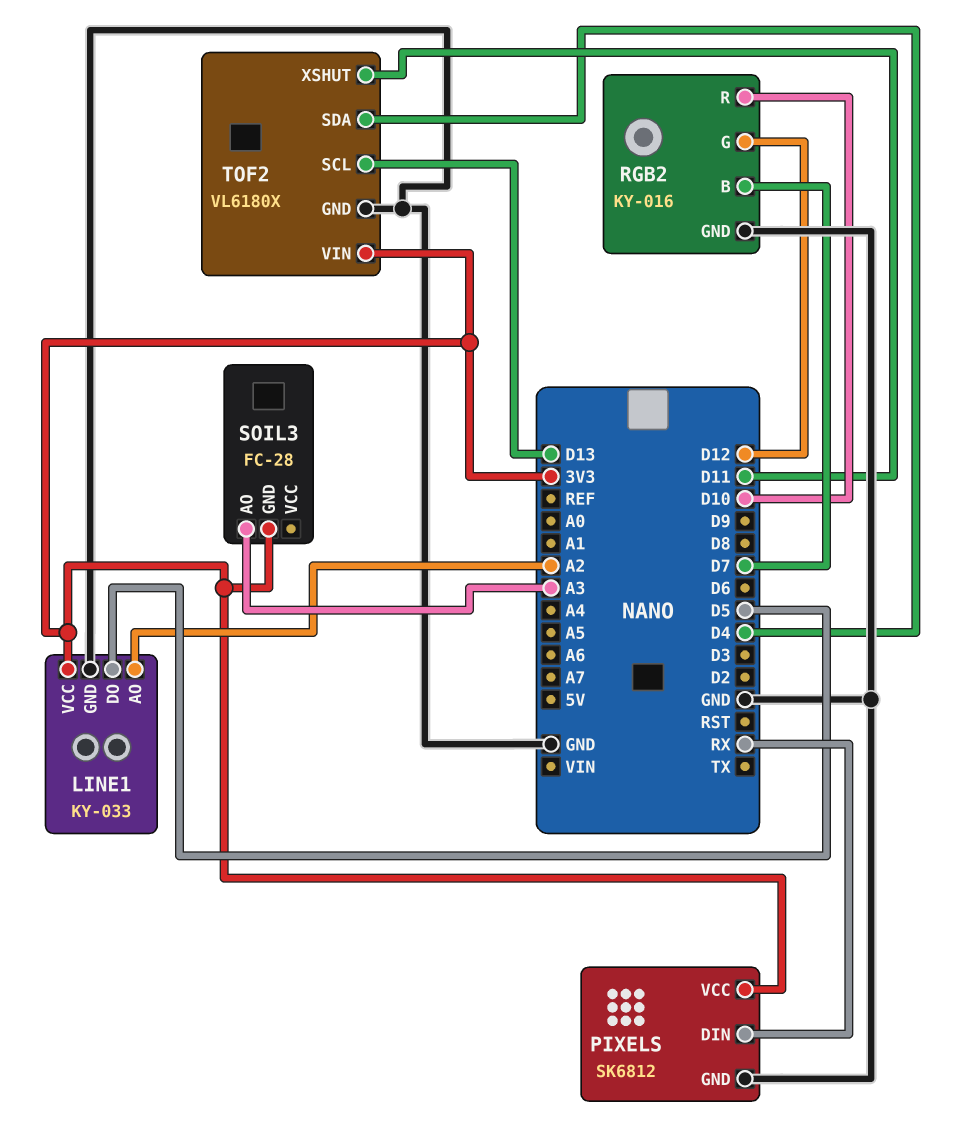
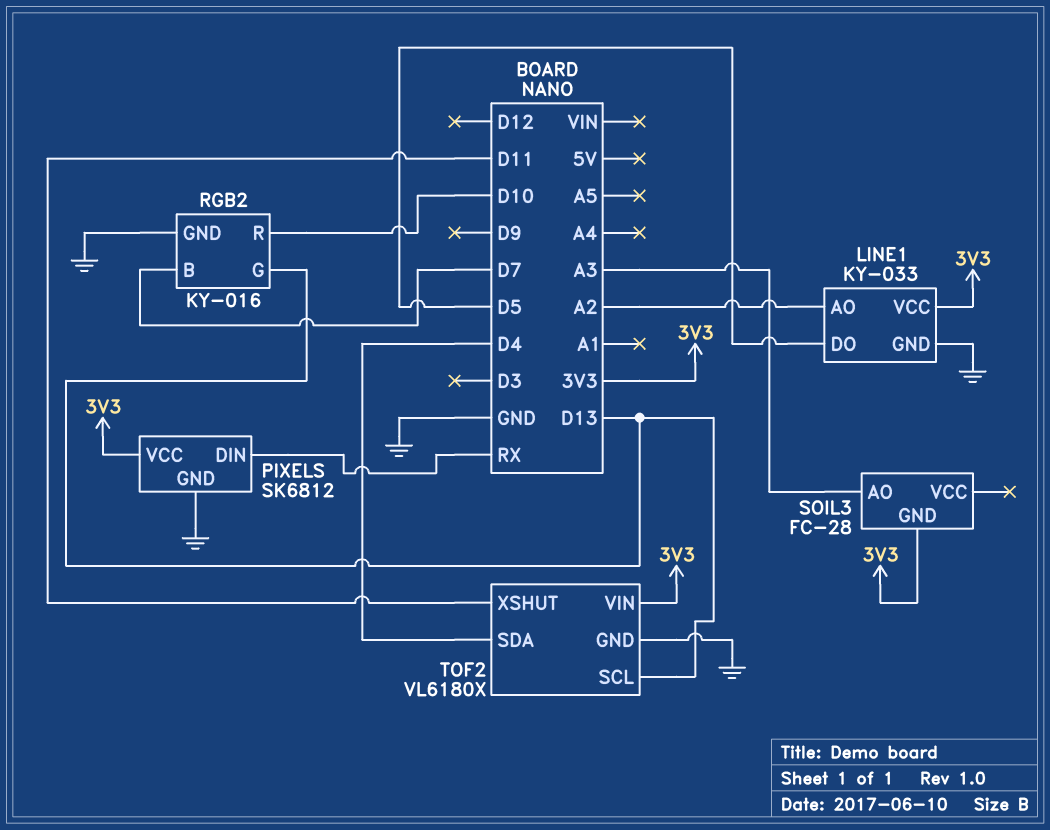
RGB2 pin G: D12 -> D13

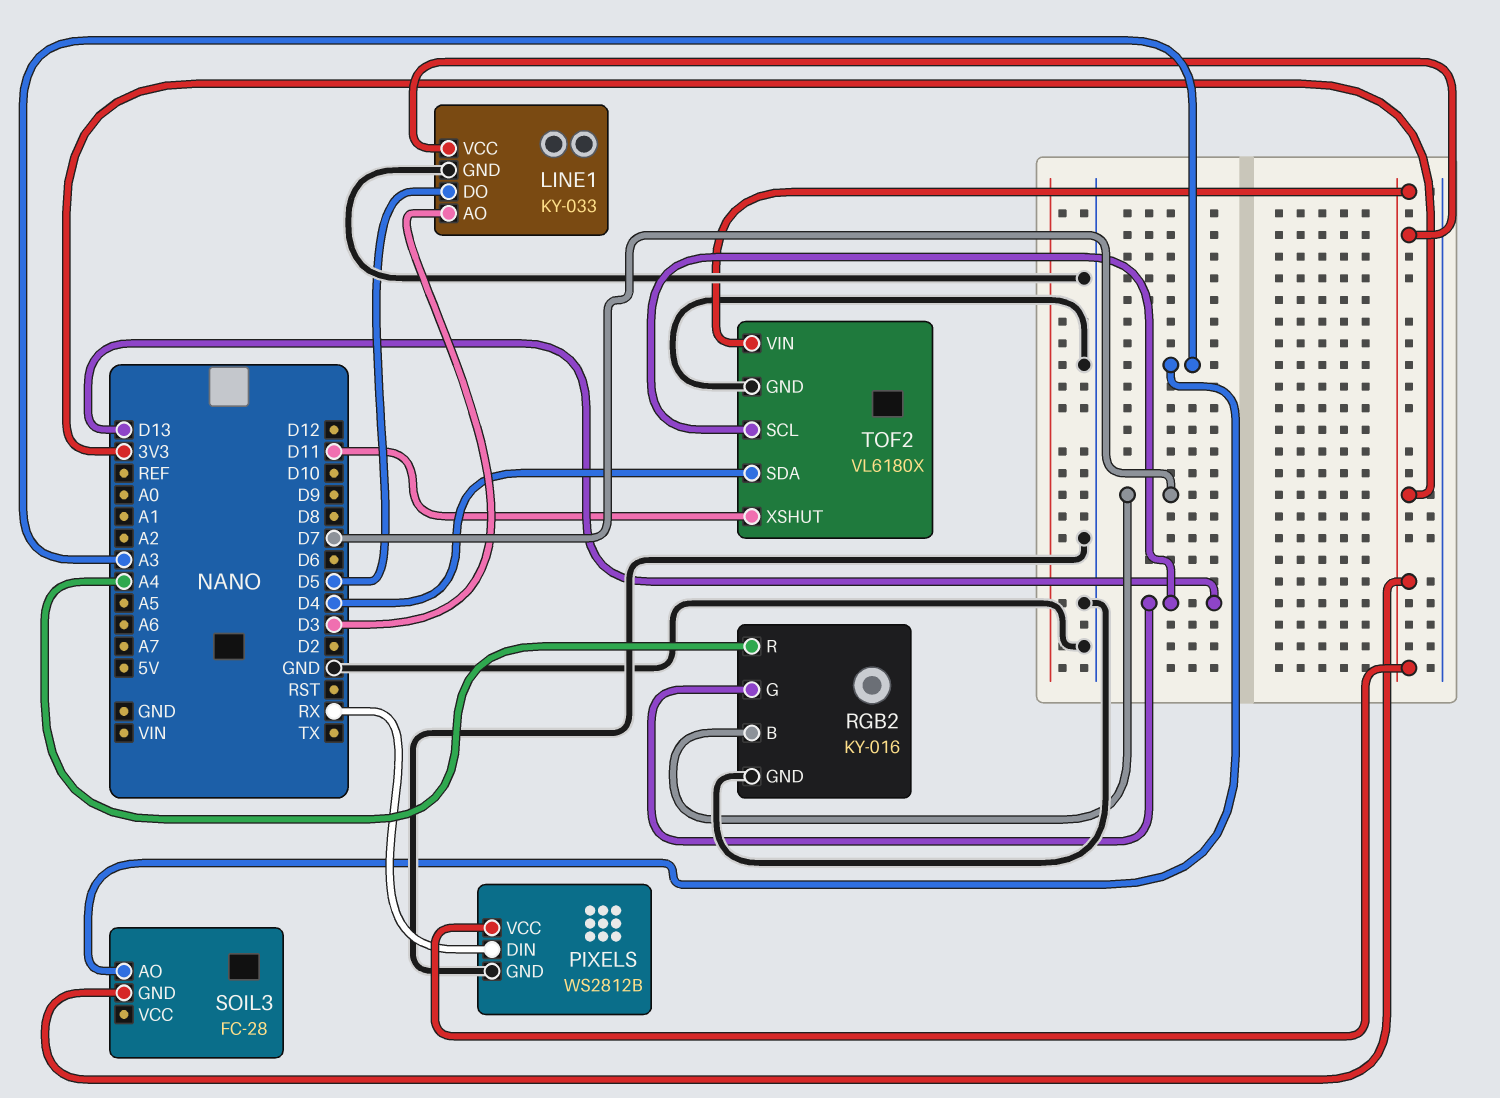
LINE1 pin AO: A2 -> D3
PIXELS: SK6812 -> WS2812B
RGB2 pin R: D10 -> A4

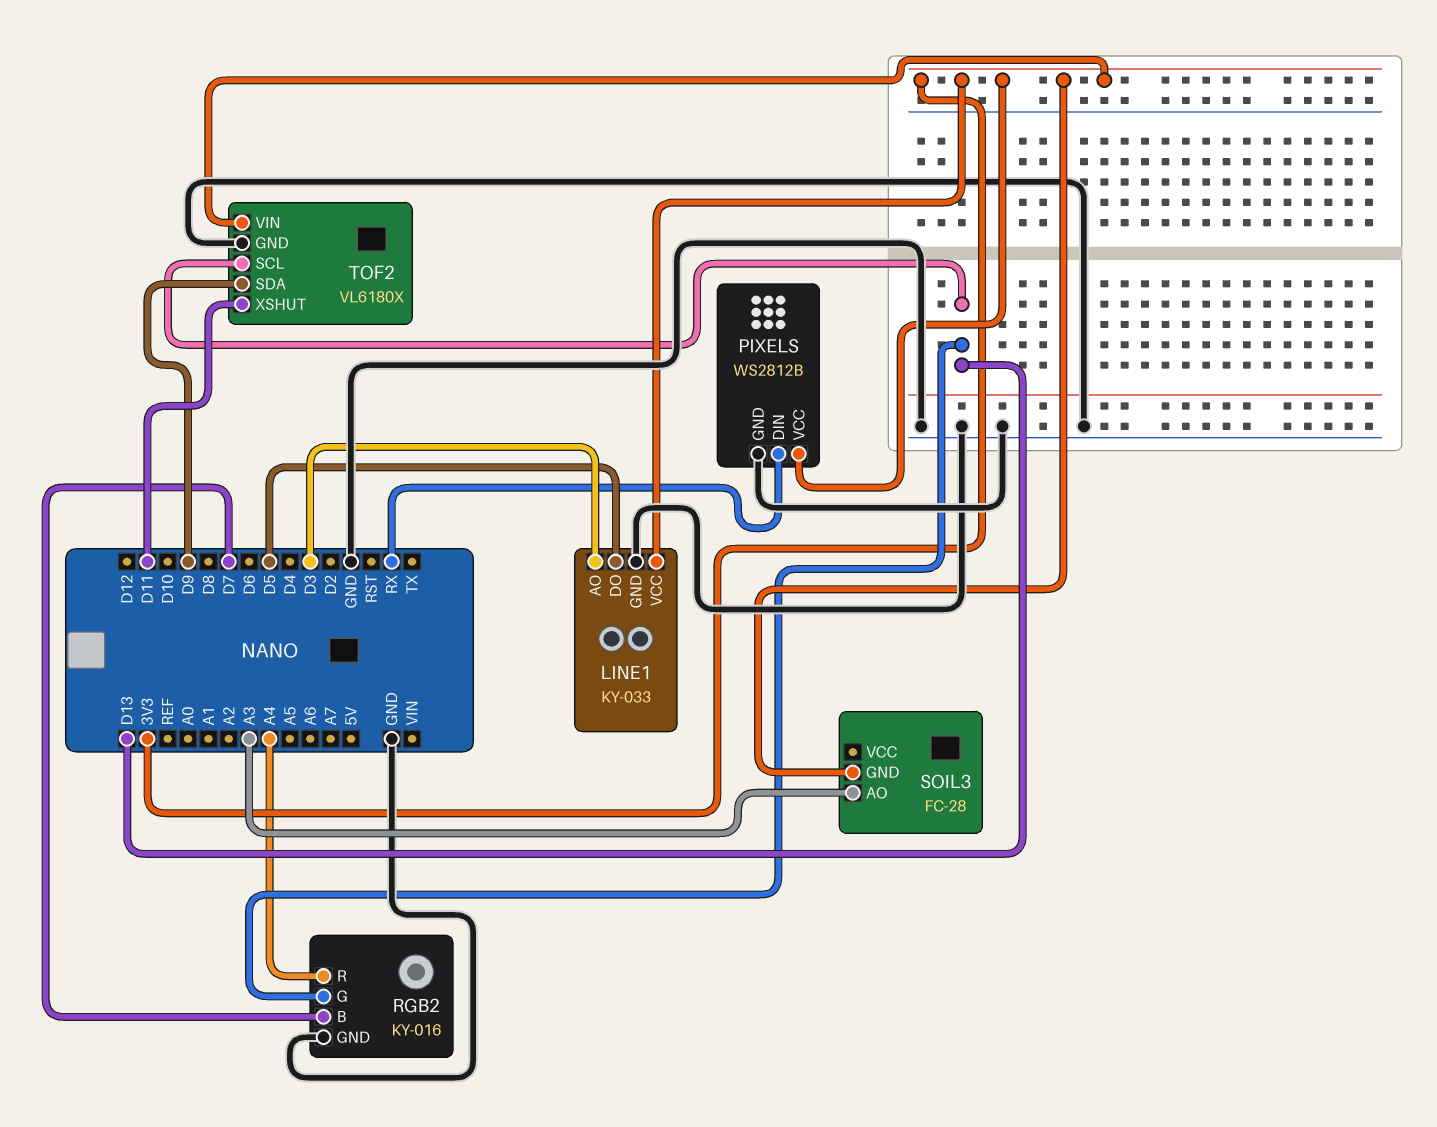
TOF2 pin SDA: D4 -> D9

